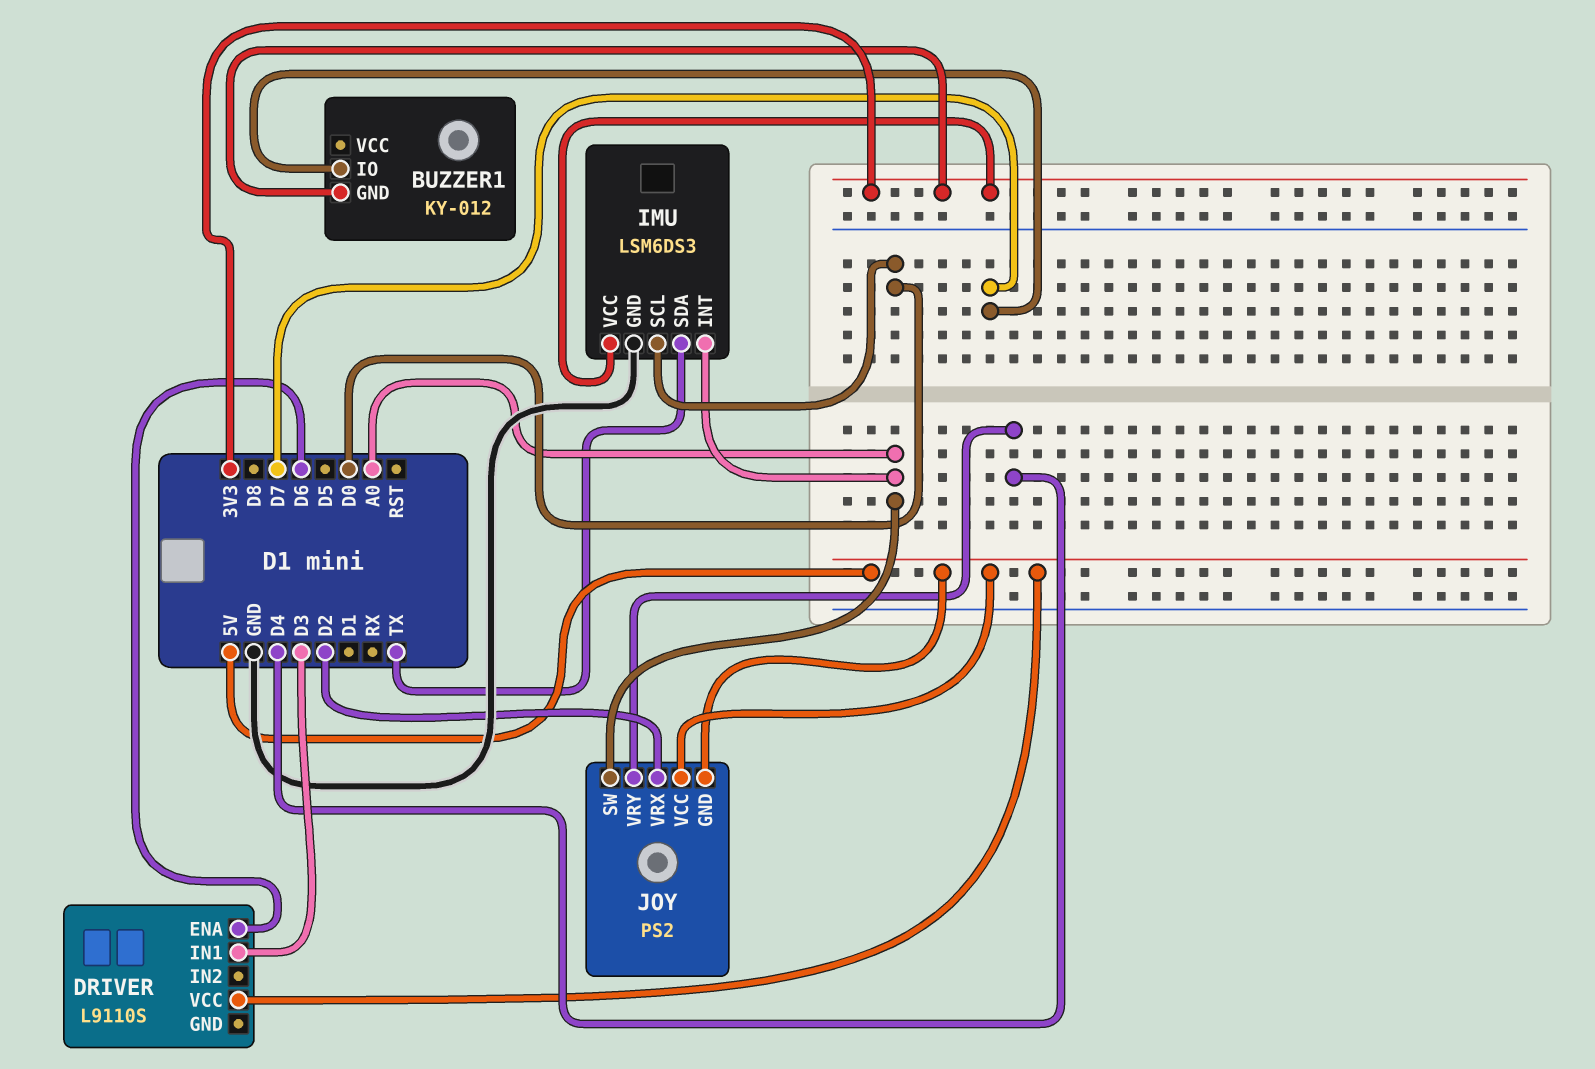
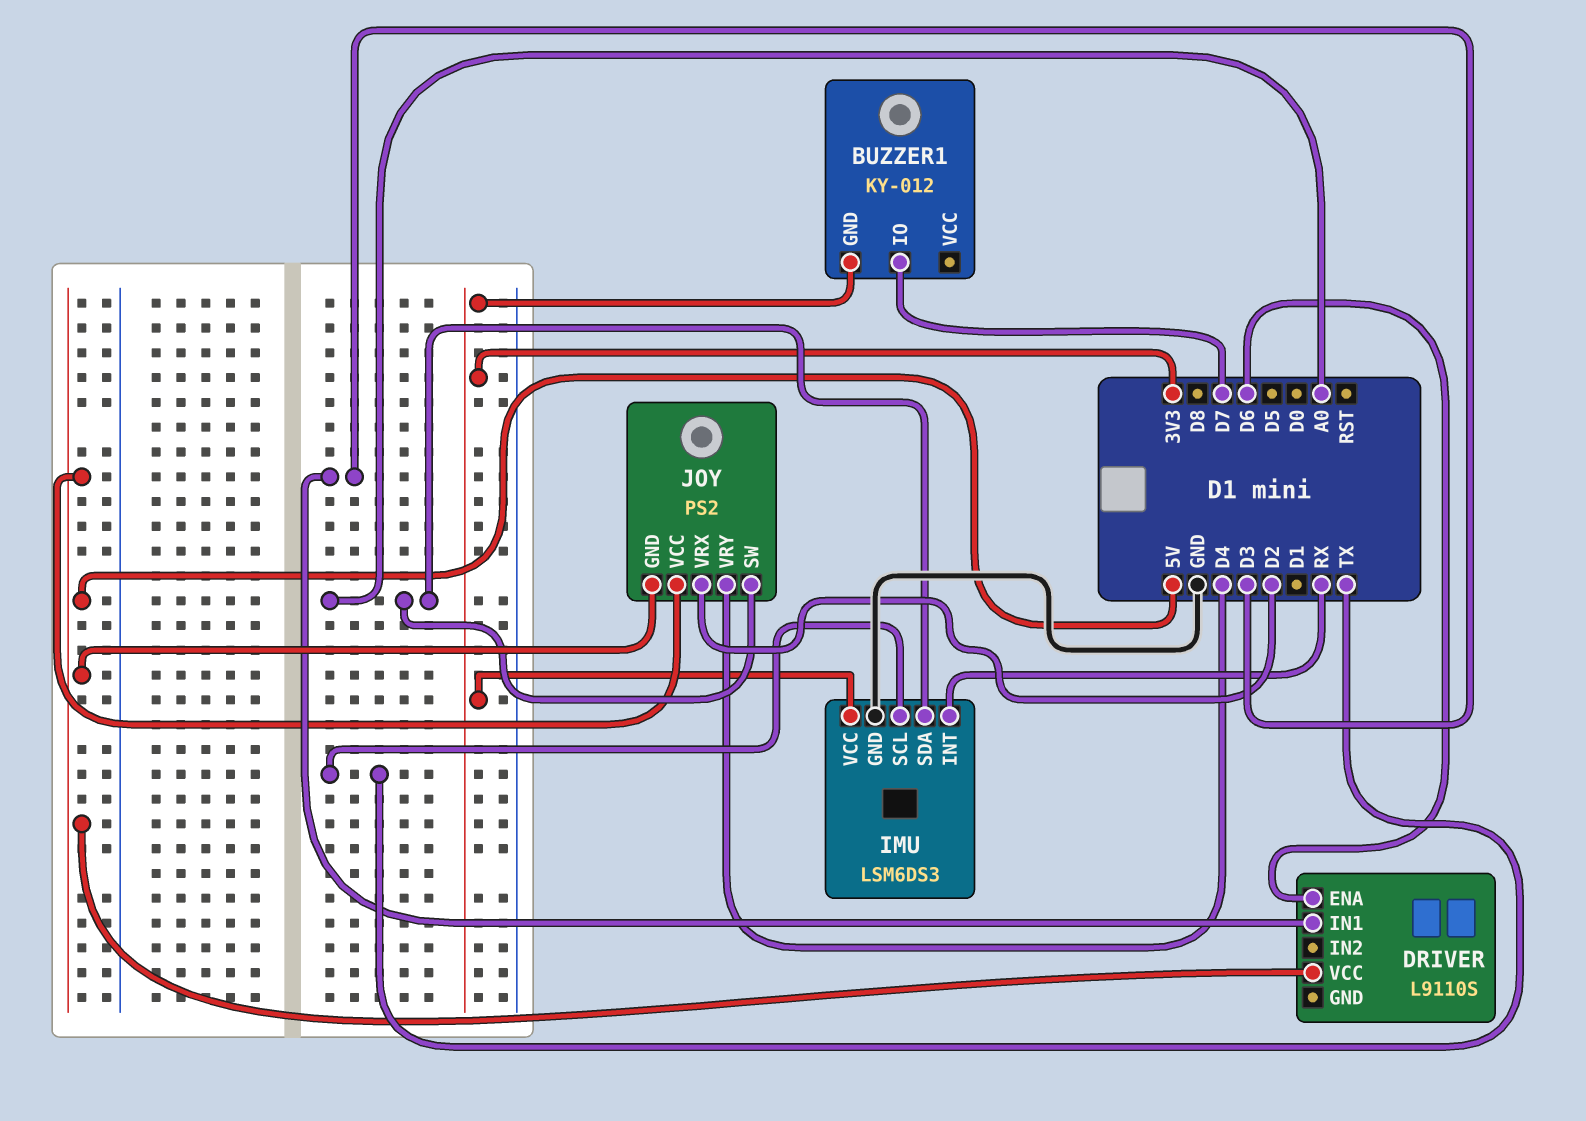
IMU pin INT: A0 -> RX
IMU pin SCL: D0 -> TX
IMU pin SDA: TX -> A0

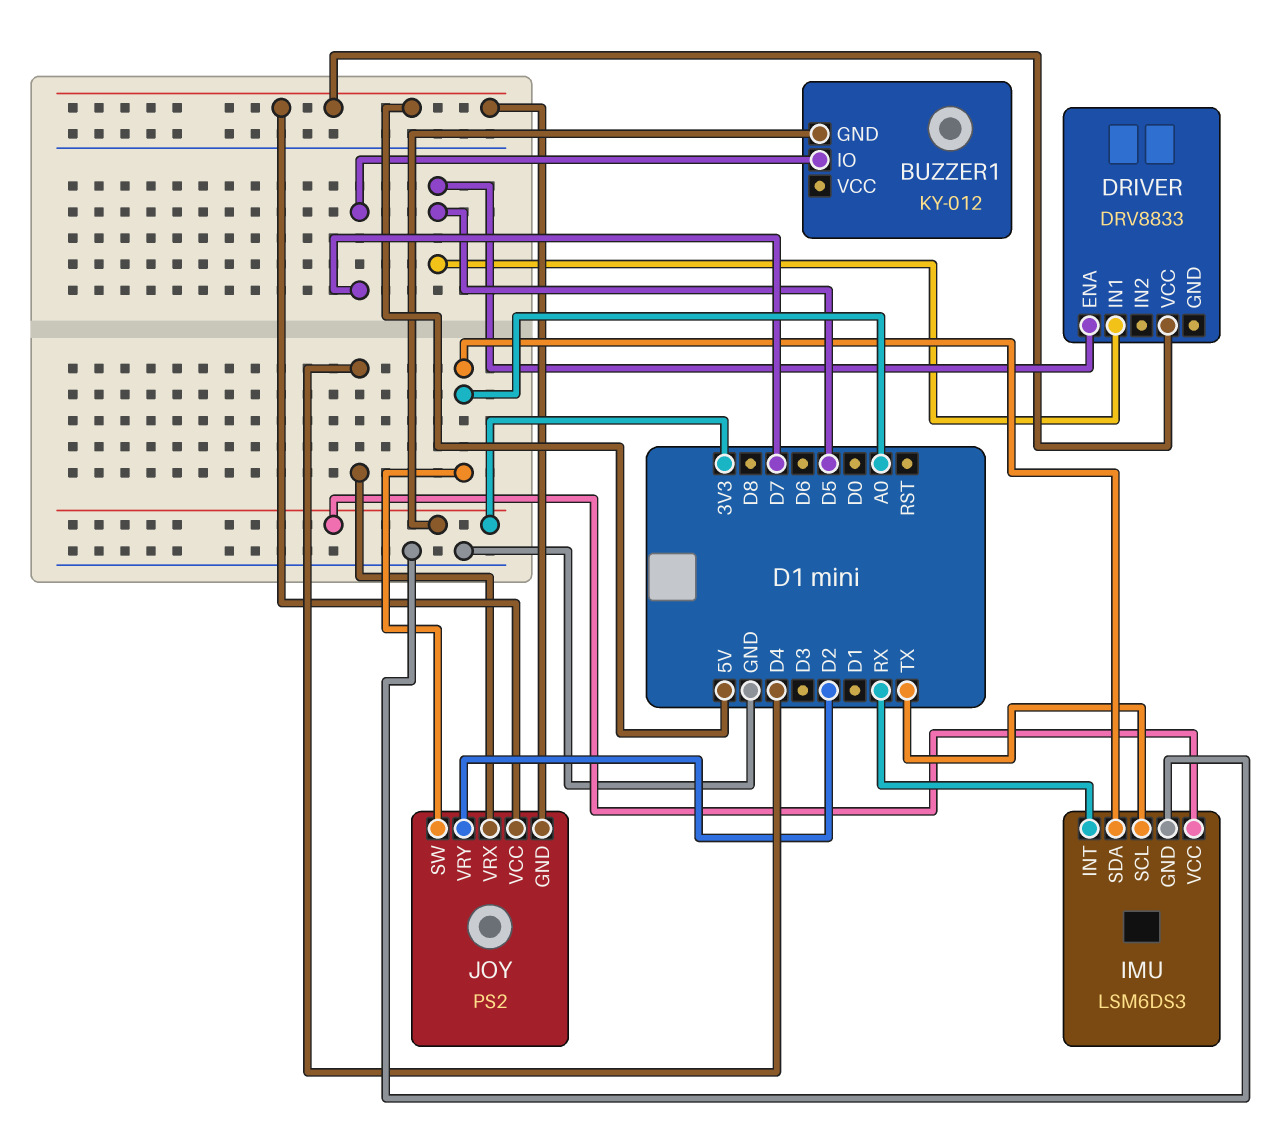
DRIVER: L9110S -> DRV8833
DRIVER pin ENA: D6 -> D5
DRIVER pin IN1: D3 -> D5
JOY pin VRX: D2 -> D4
JOY pin VRY: D4 -> D2

